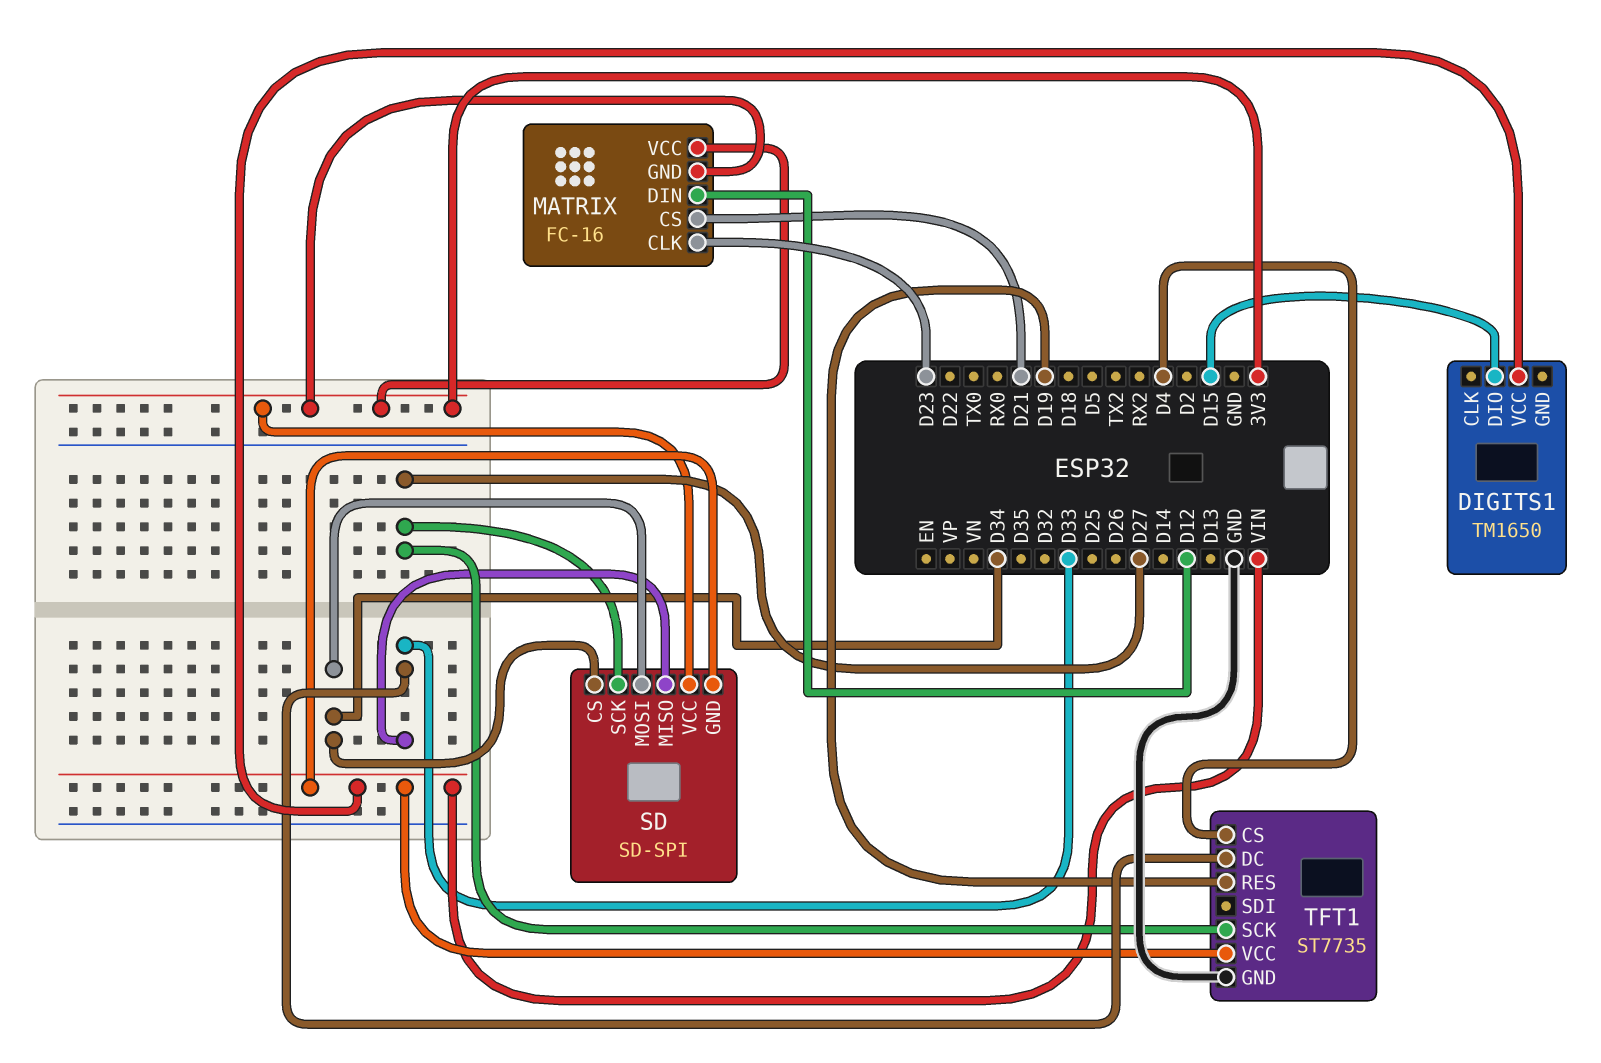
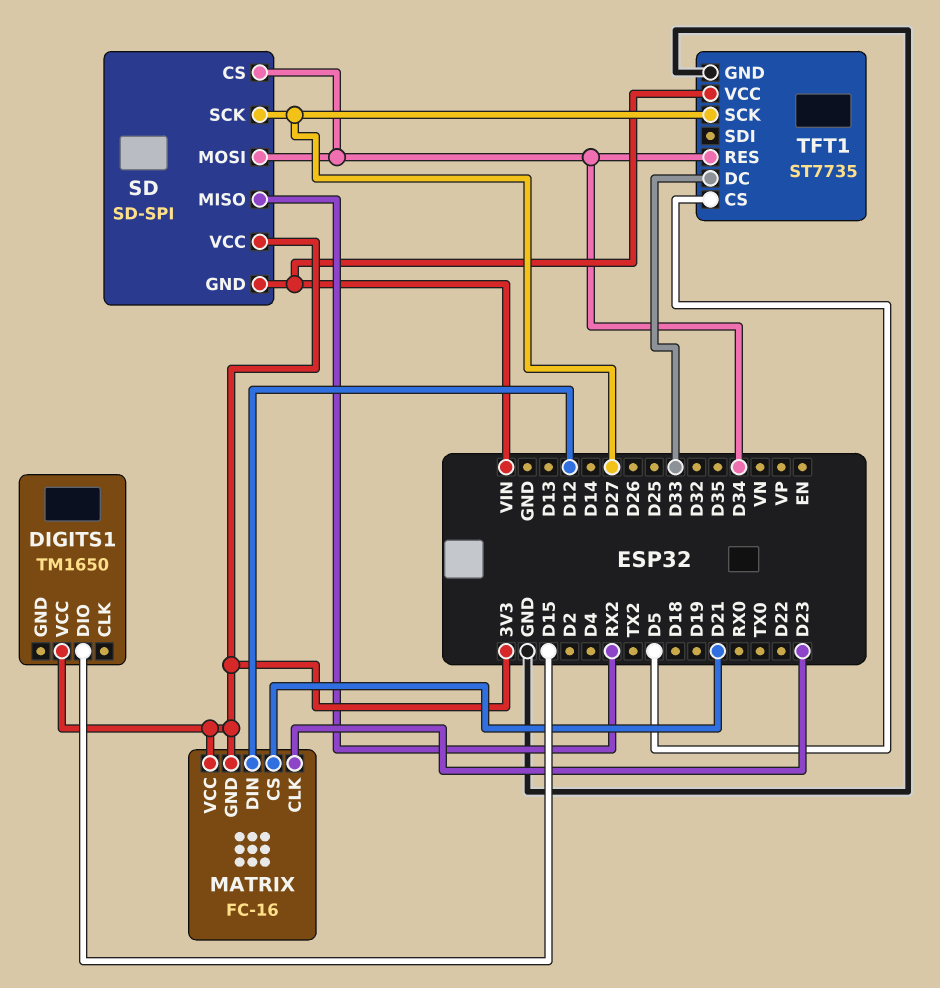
DIGITS1 pin VCC: VIN -> 3V3
SD pin MISO: D33 -> RX2
TFT1 pin CS: D4 -> D5
TFT1 pin RES: D19 -> D34

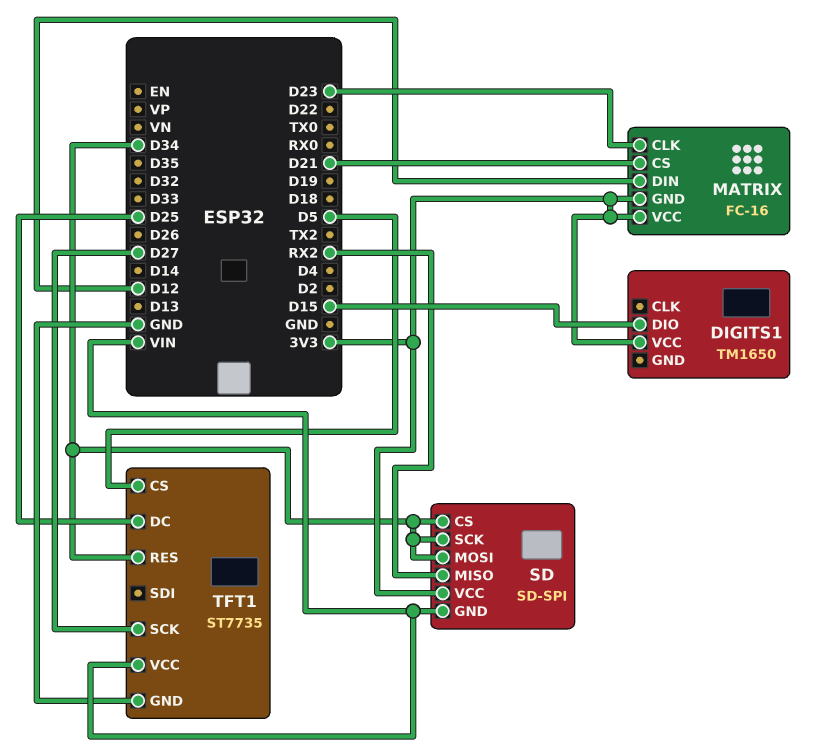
SD pin SCK: D27 -> D34
TFT1 pin DC: D33 -> D25

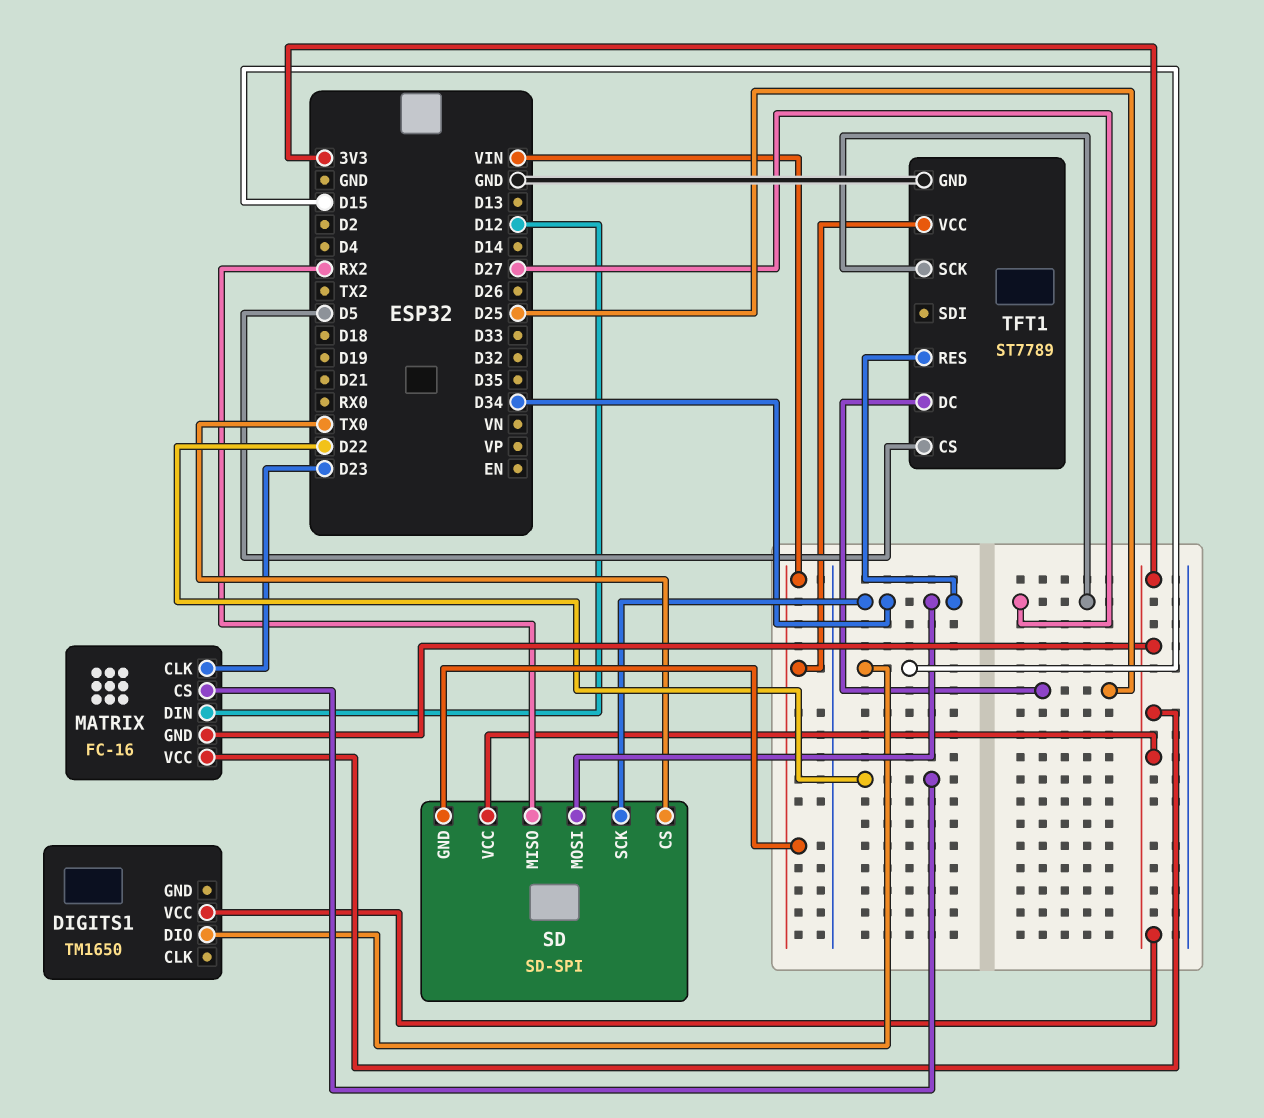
MATRIX pin CS: D21 -> D22
SD pin CS: D34 -> TX0
TFT1: ST7735 -> ST7789

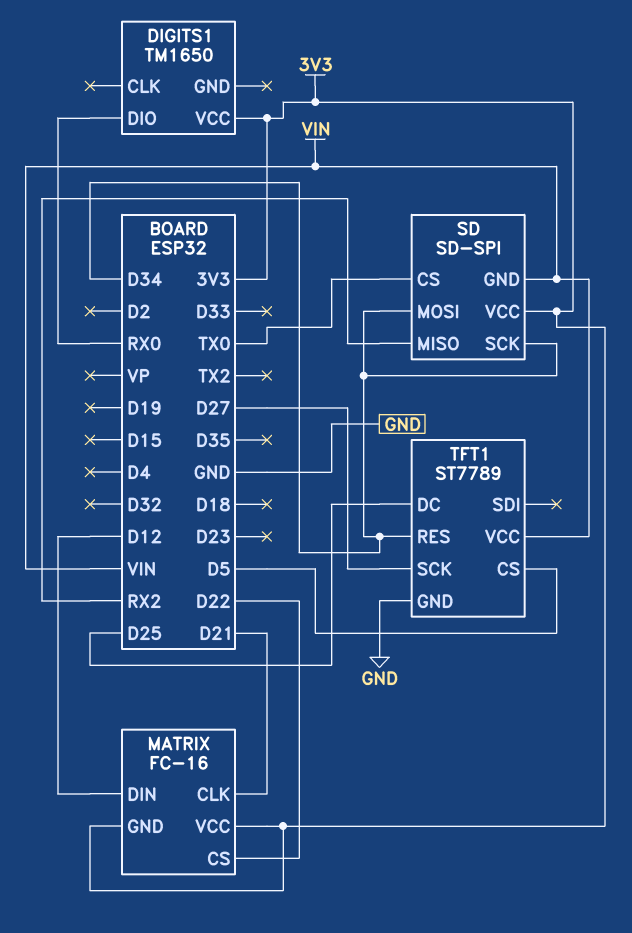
DIGITS1 pin DIO: D15 -> RX0
MATRIX pin CLK: D23 -> D21

